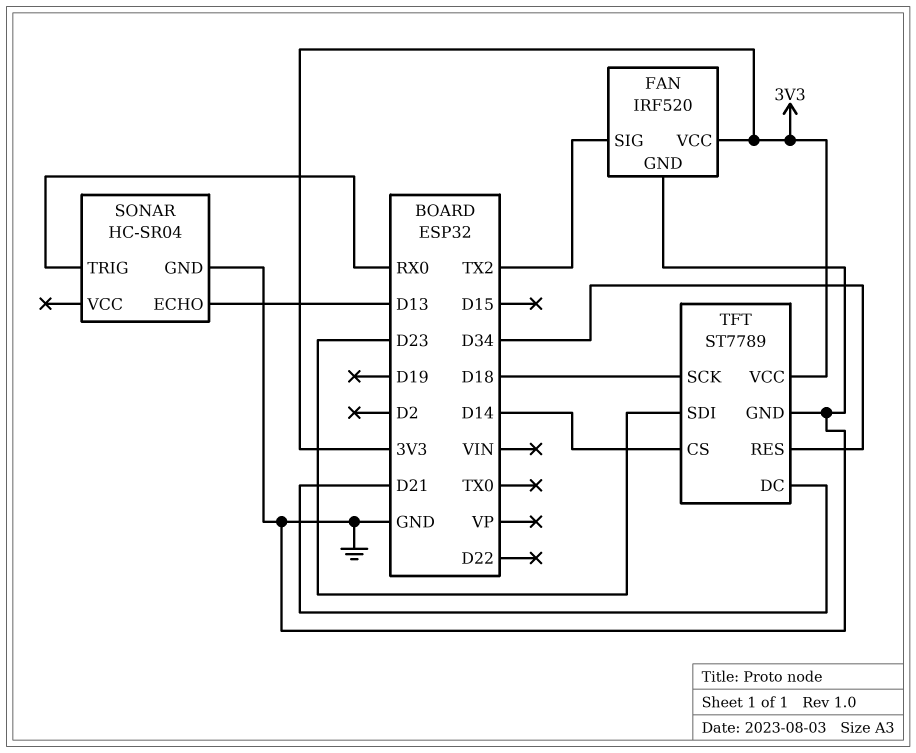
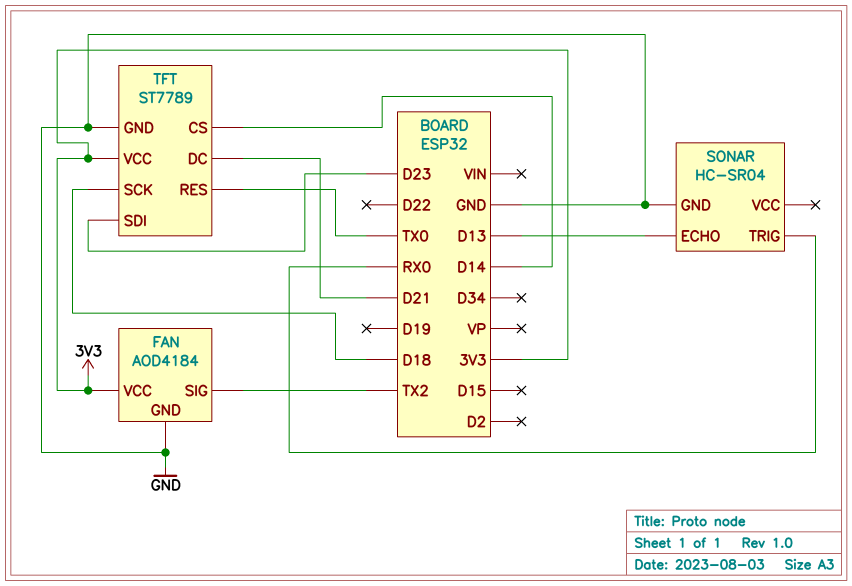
FAN: IRF520 -> AOD4184
TFT pin RES: D34 -> TX0

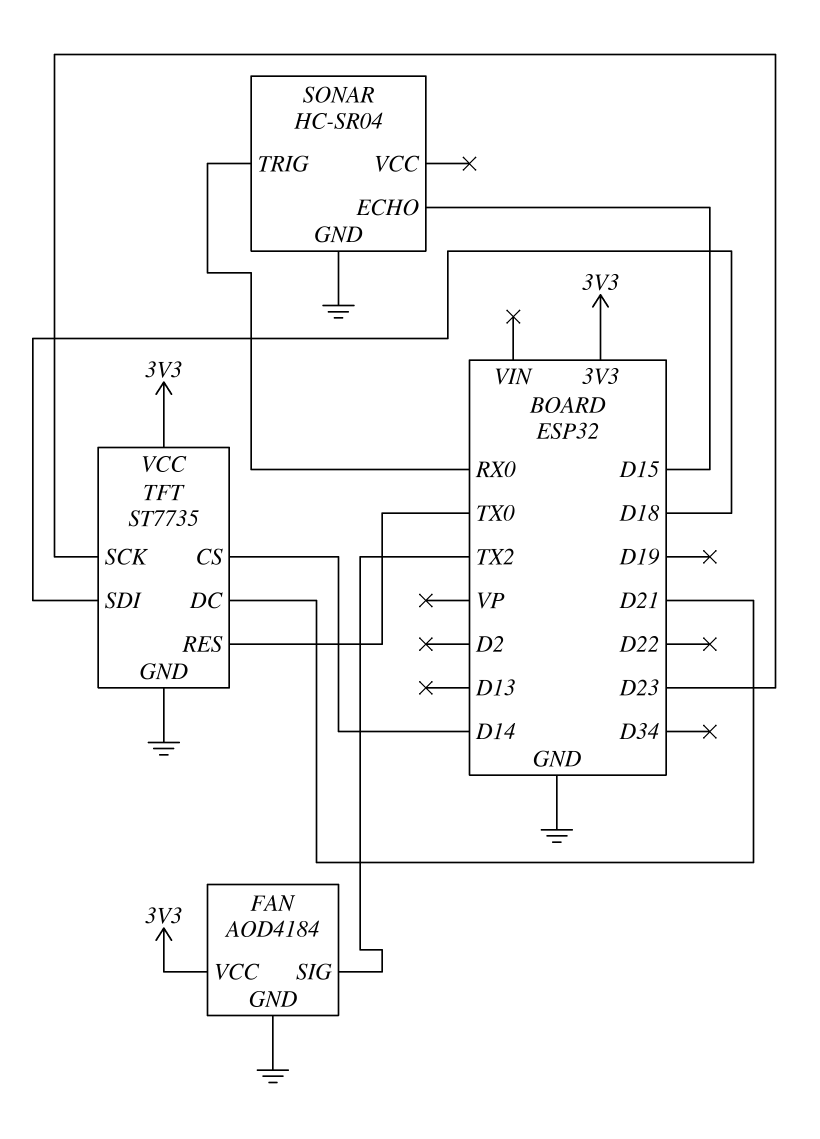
SONAR pin ECHO: D13 -> D15
TFT: ST7789 -> ST7735
TFT pin SCK: D18 -> D23
TFT pin SDI: D23 -> D18

